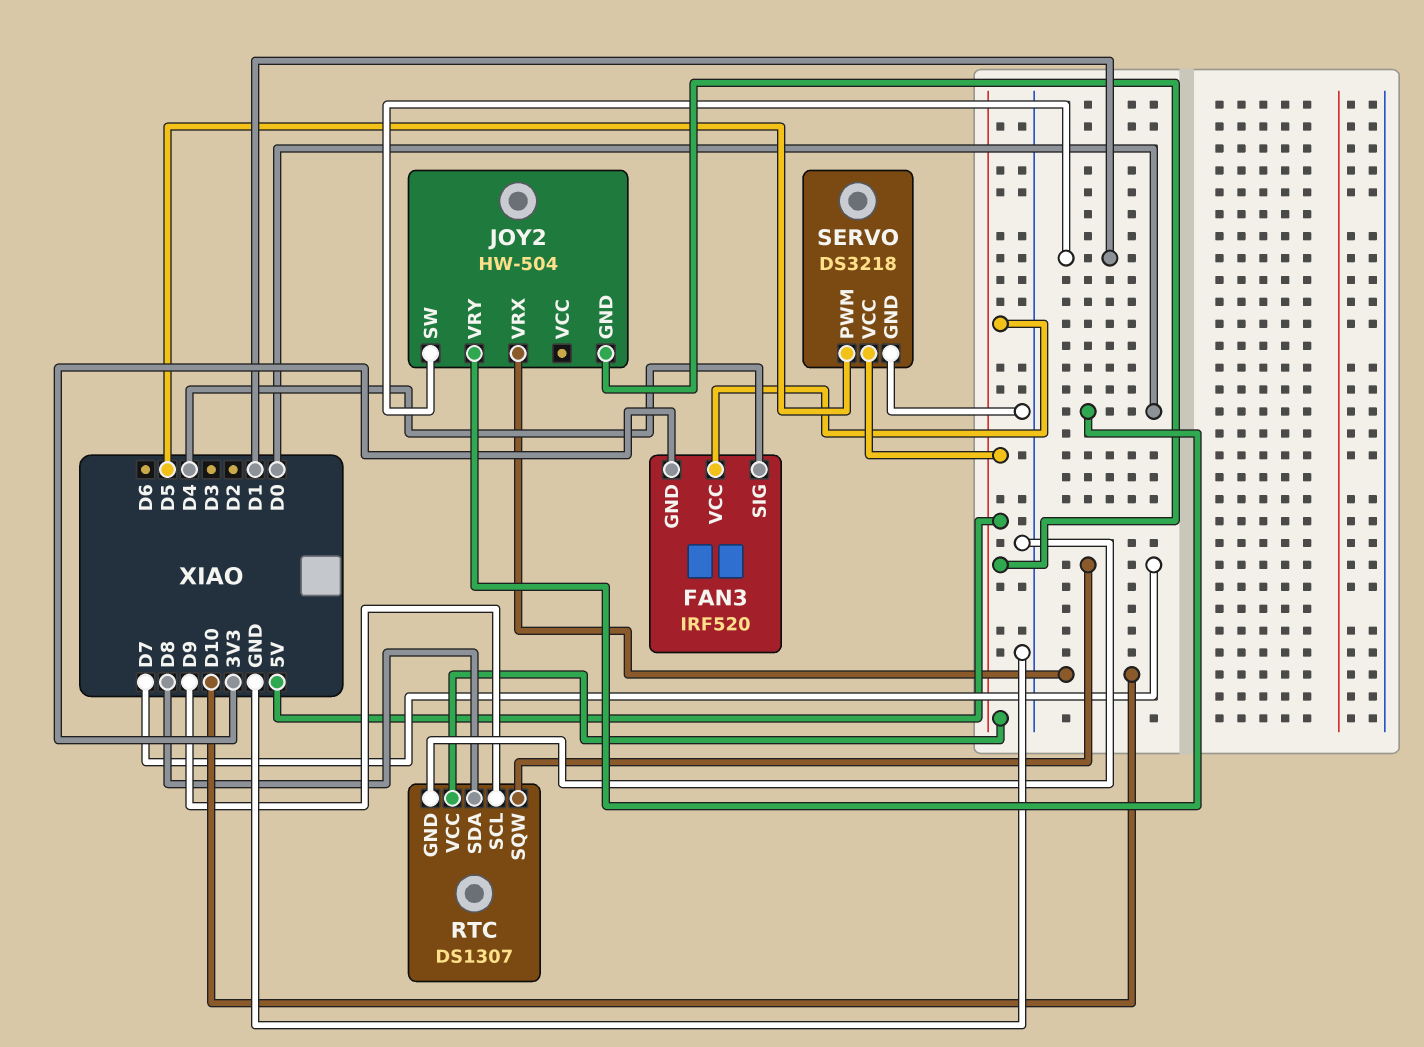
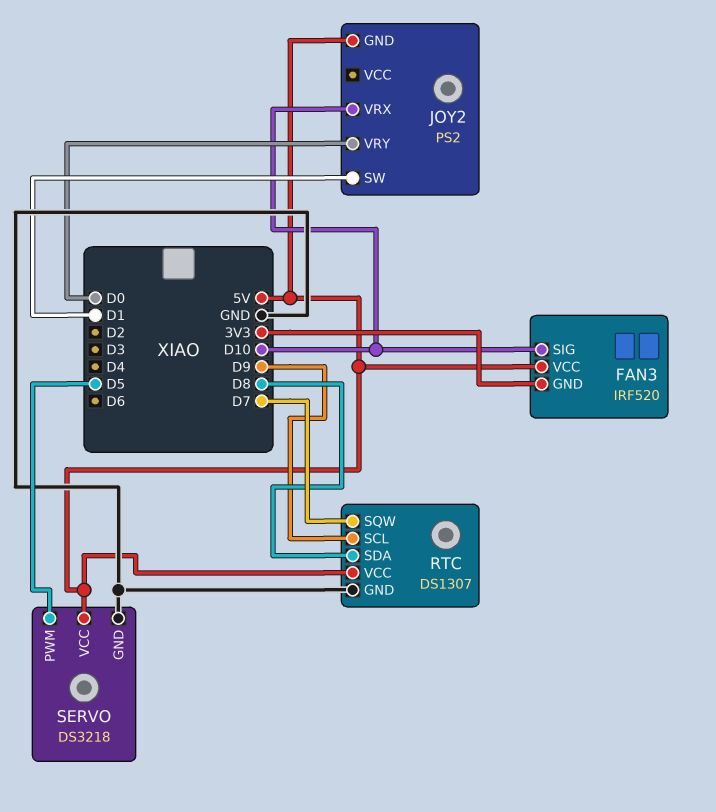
FAN3 pin SIG: D4 -> D10
JOY2: HW-504 -> PS2

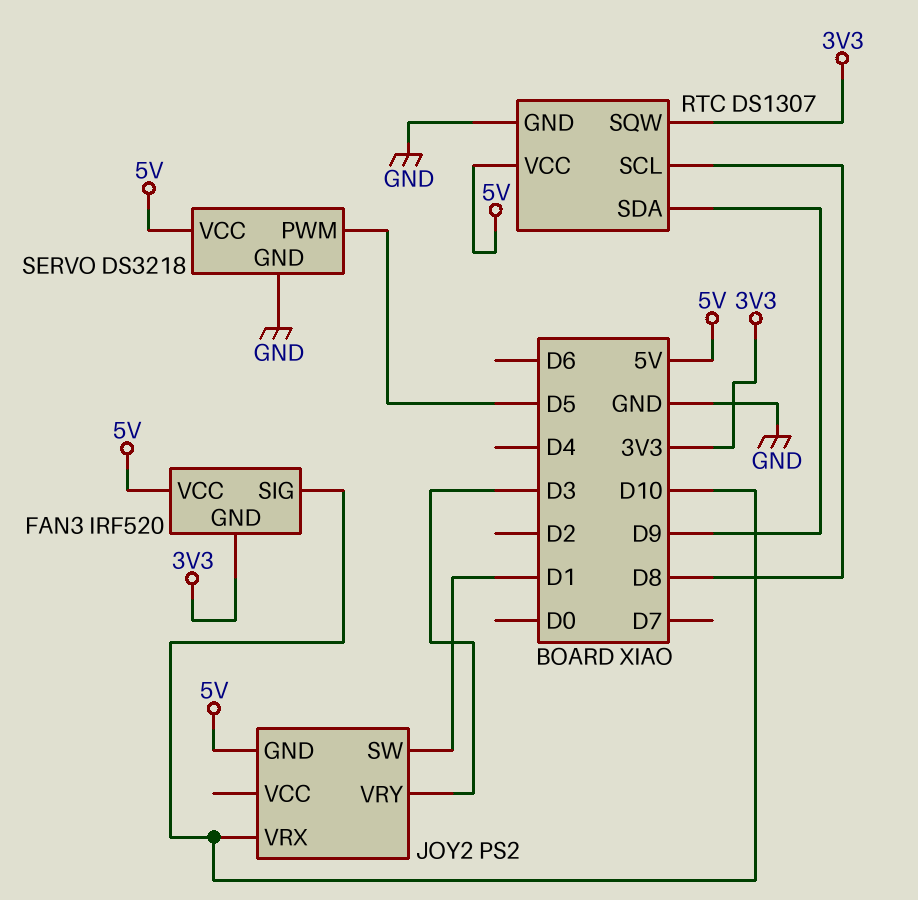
JOY2 pin VRY: D0 -> D3
RTC pin SCL: D9 -> D8
RTC pin SDA: D8 -> D9
RTC pin SQW: D7 -> 3V3

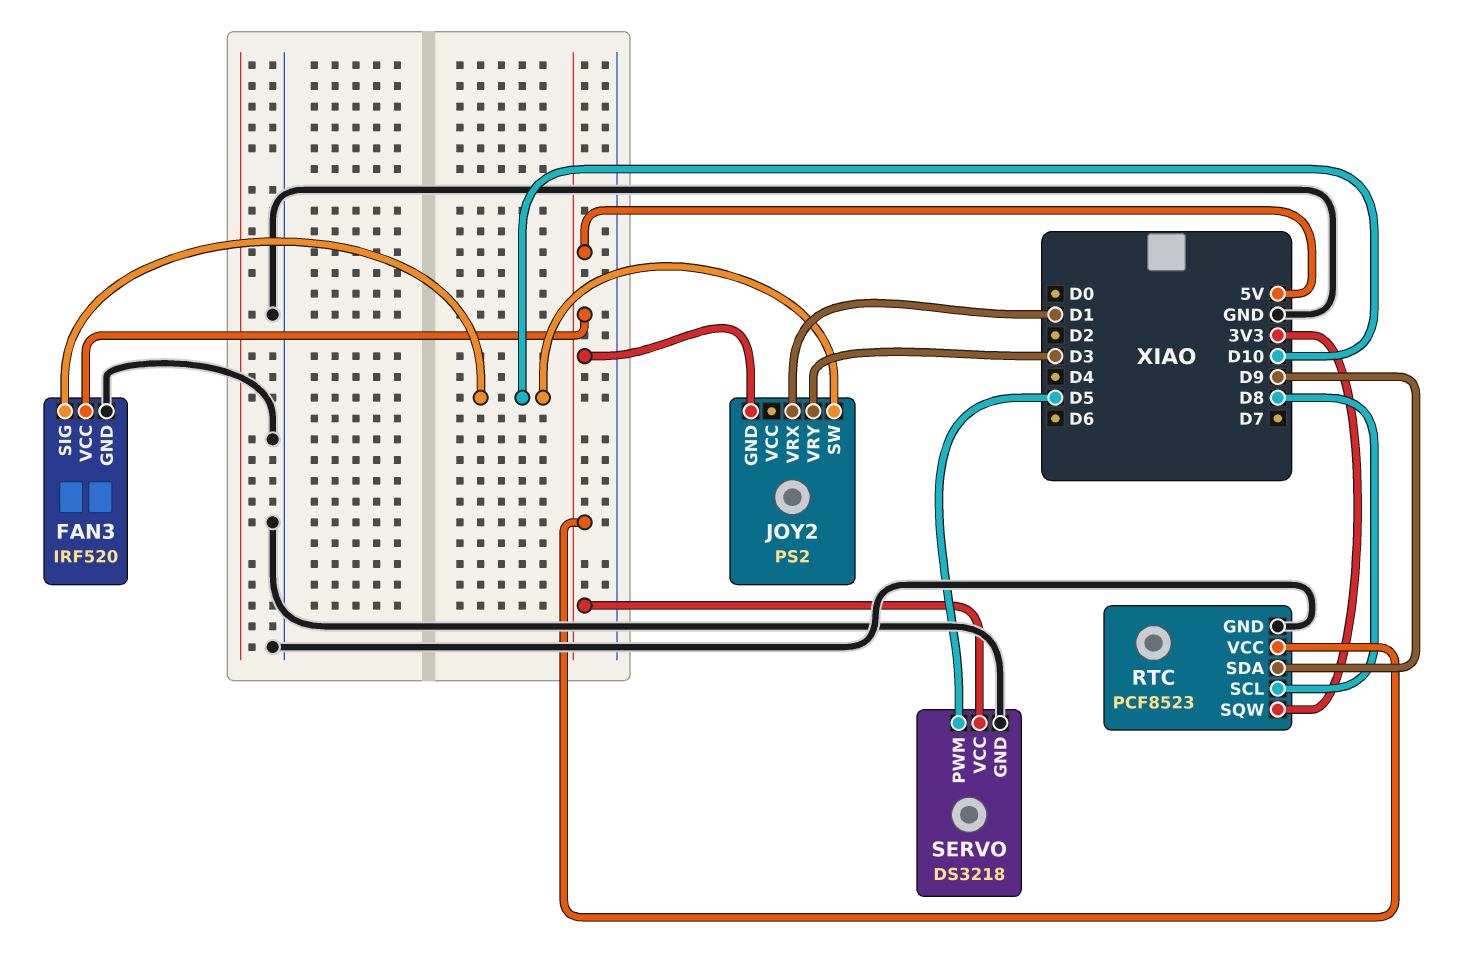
FAN3 pin GND: 3V3 -> GND
JOY2 pin SW: D1 -> D10
JOY2 pin VRX: D10 -> D1
RTC: DS1307 -> PCF8523

